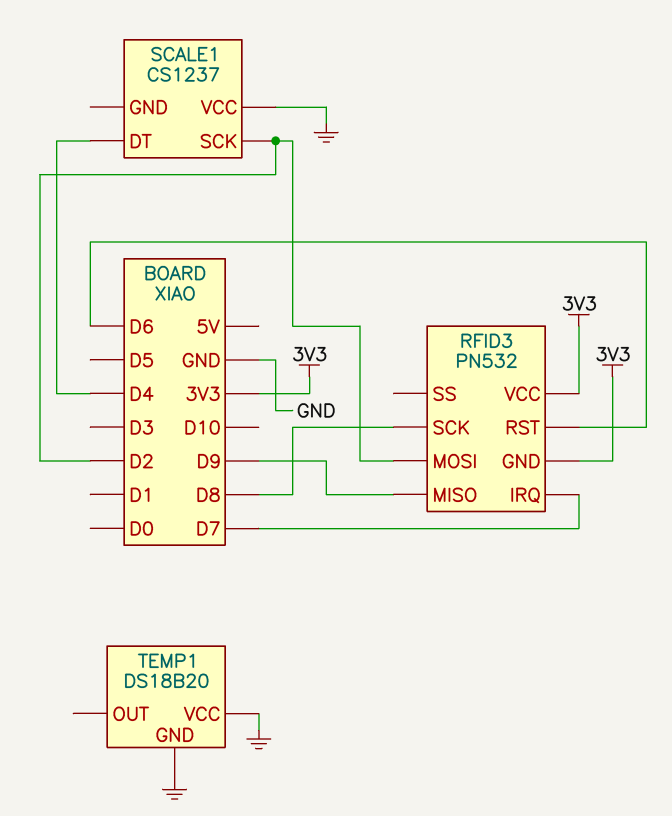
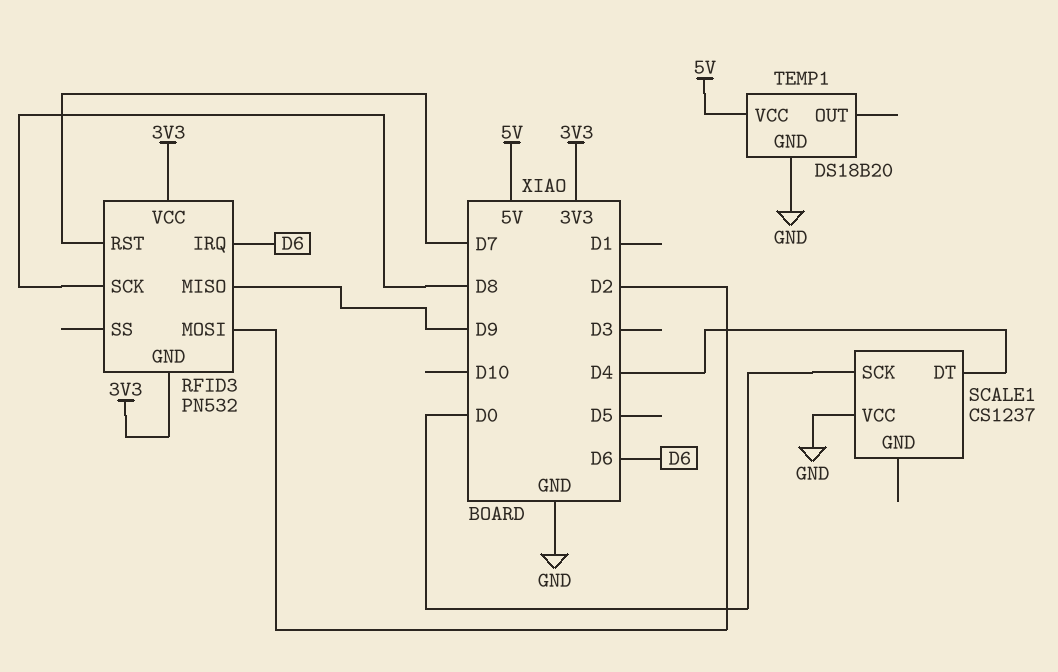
RFID3 pin IRQ: D7 -> D6
RFID3 pin RST: D6 -> D7
SCALE1 pin SCK: D2 -> D0
TEMP1 pin VCC: GND -> 5V

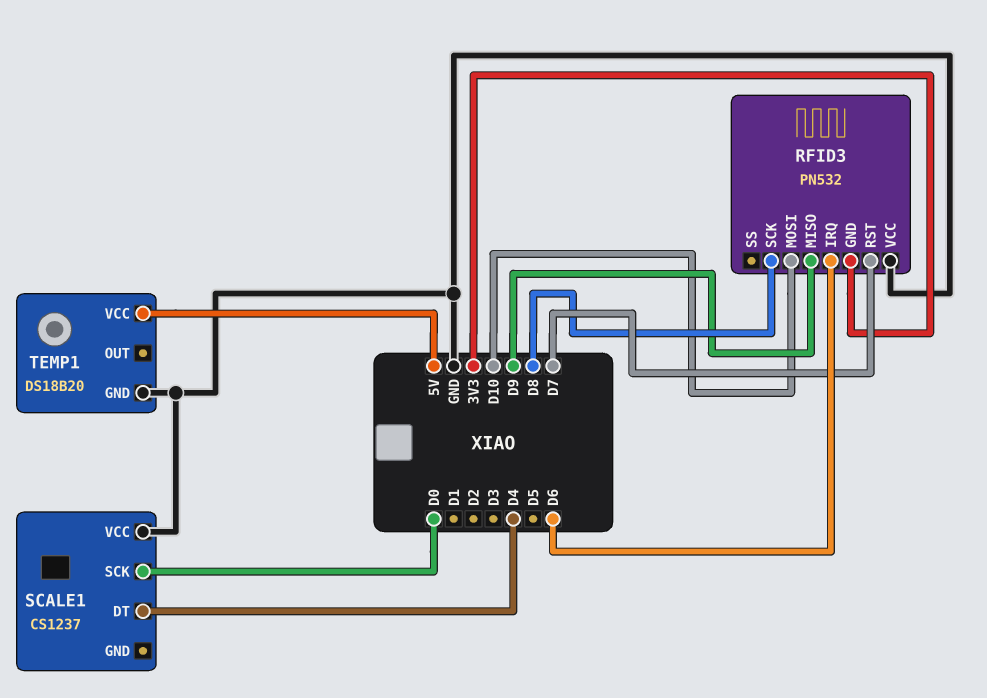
RFID3 pin MOSI: D2 -> D10
RFID3 pin VCC: 3V3 -> GND

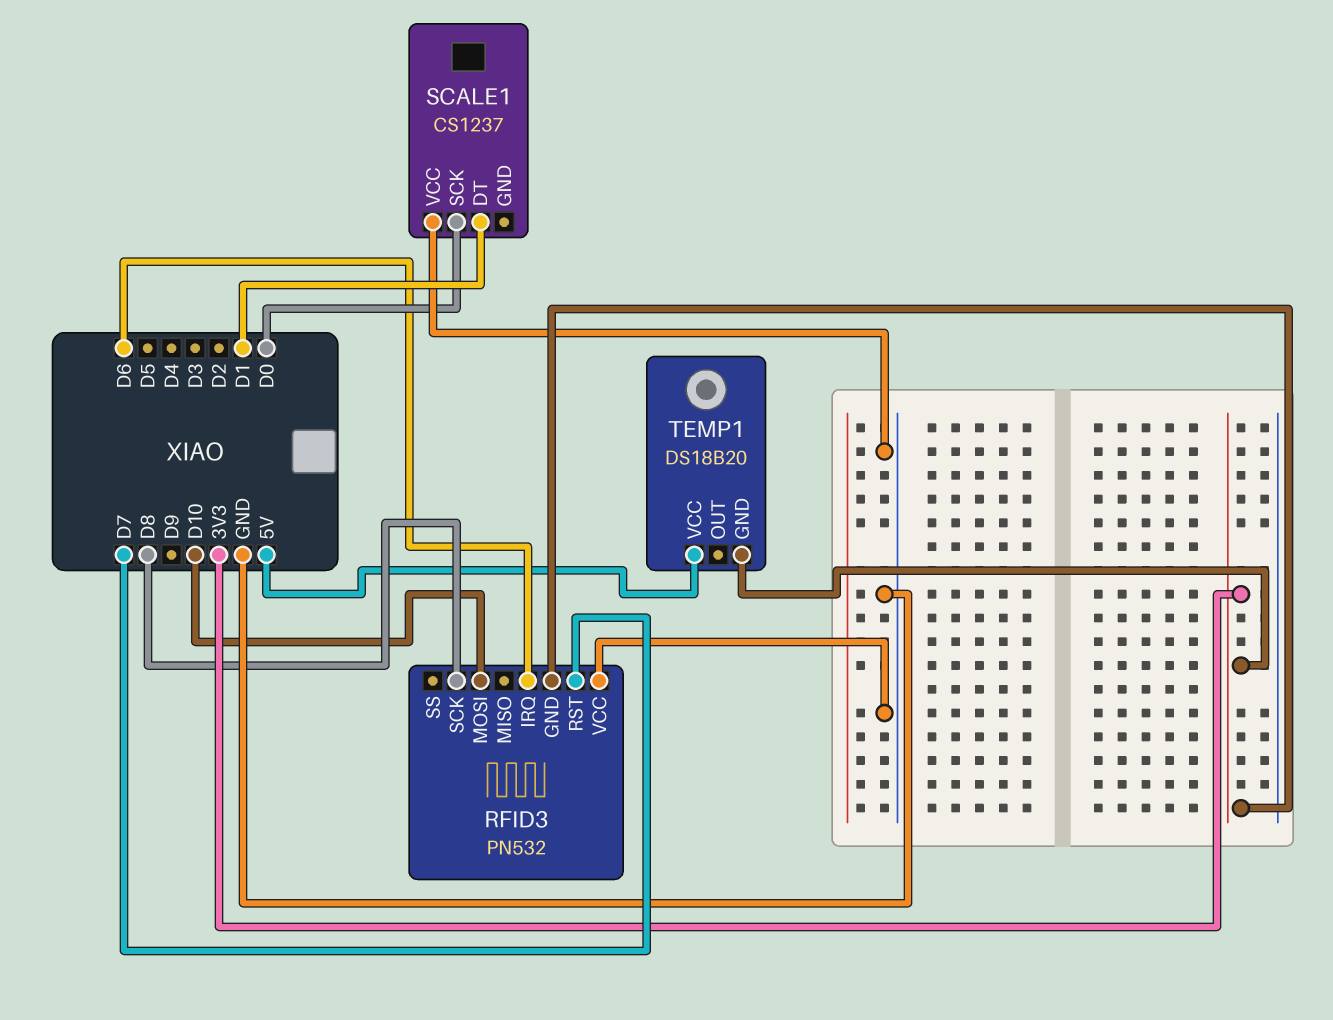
RFID3 pin MISO: D9 -> none
SCALE1 pin DT: D4 -> D1
TEMP1 pin GND: GND -> 3V3

